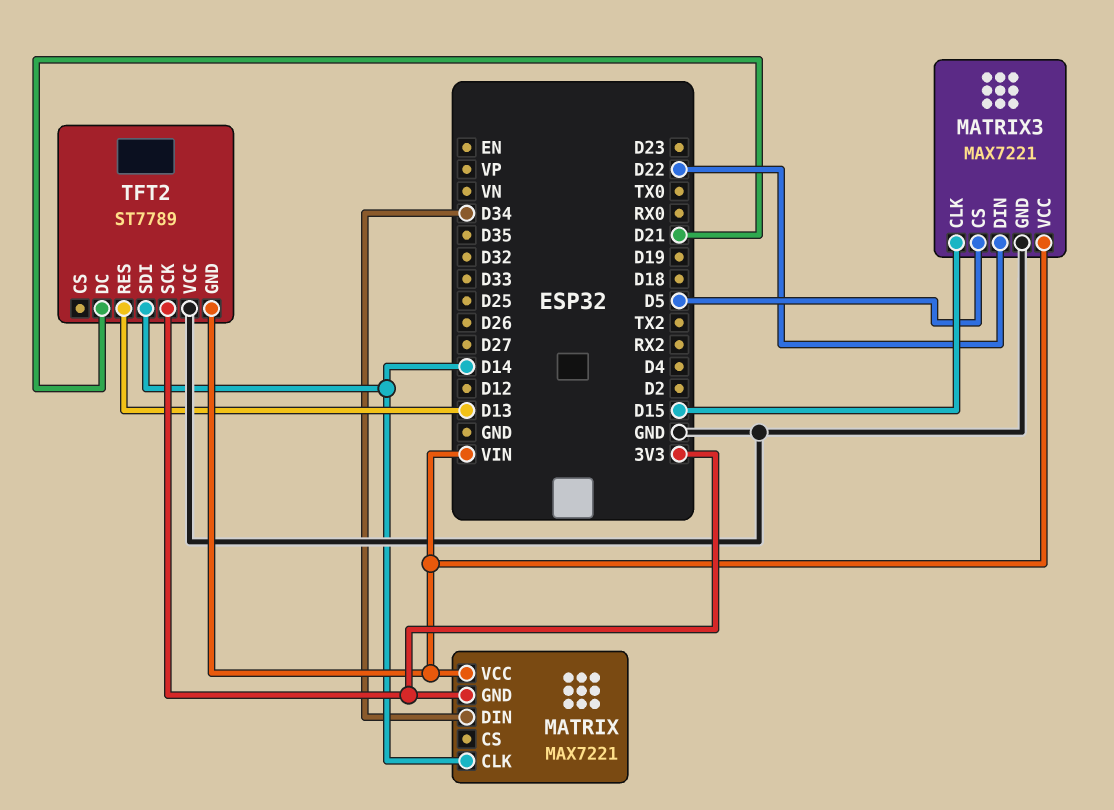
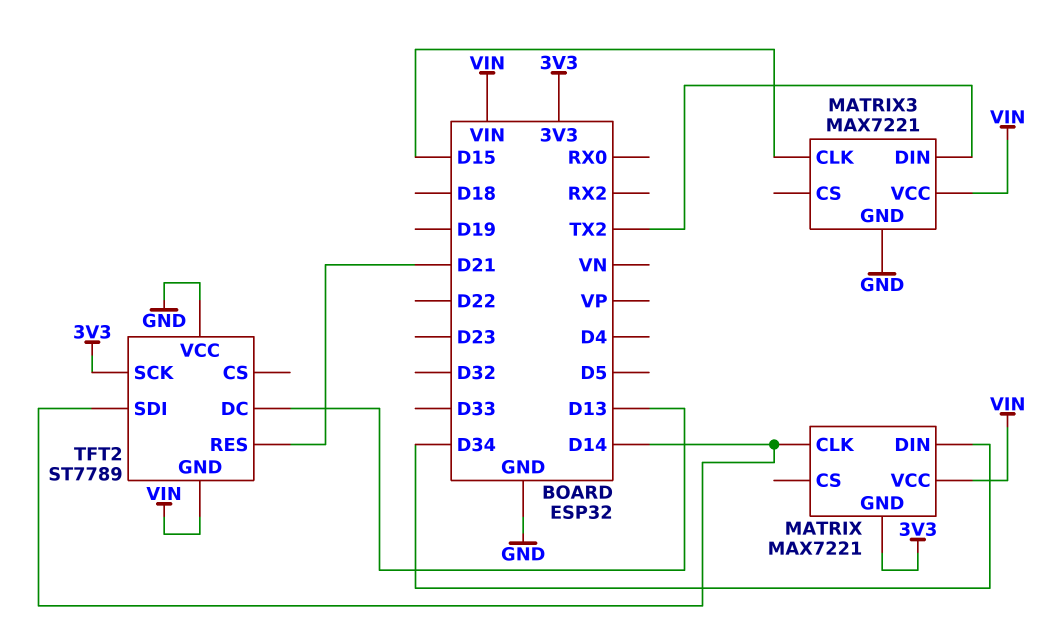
MATRIX3 pin CS: D5 -> none
MATRIX3 pin DIN: D22 -> TX2
TFT2 pin DC: D21 -> D13
TFT2 pin RES: D13 -> D21

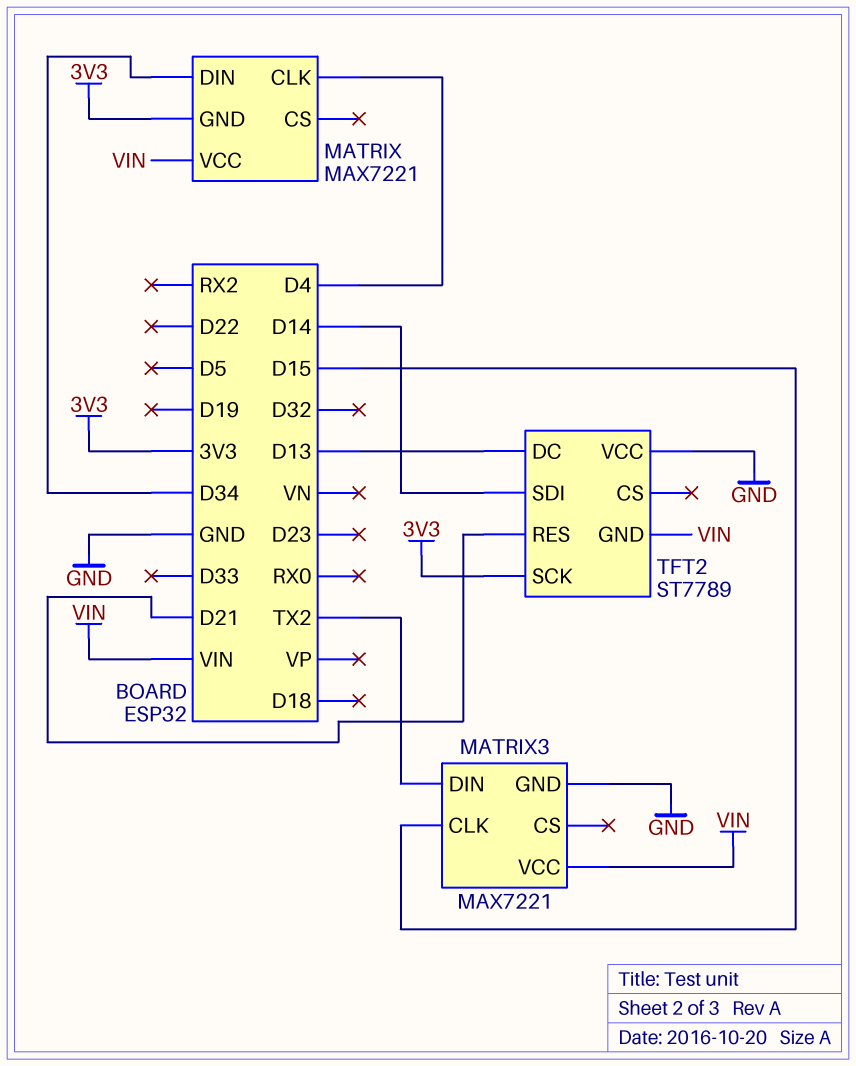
MATRIX pin CLK: D14 -> D4

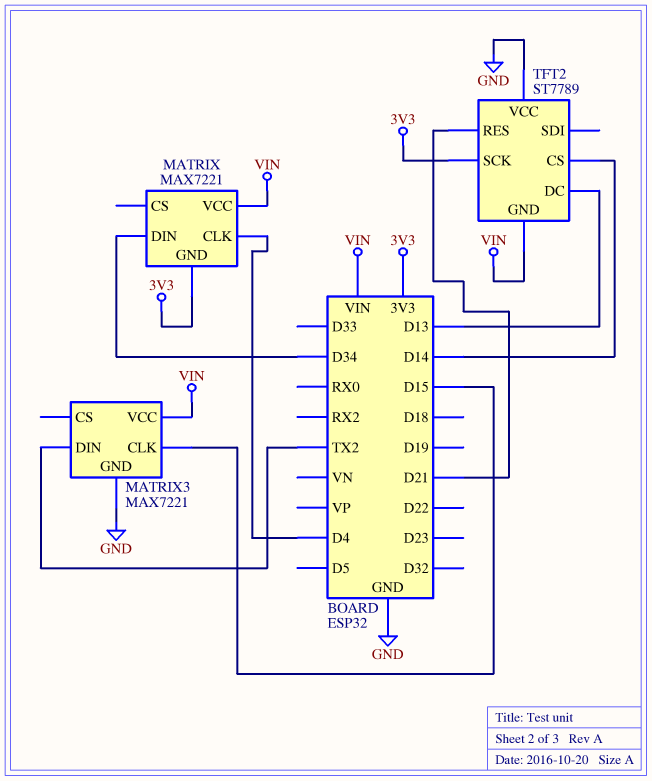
TFT2 pin CS: none -> D14
TFT2 pin SDI: D14 -> none

